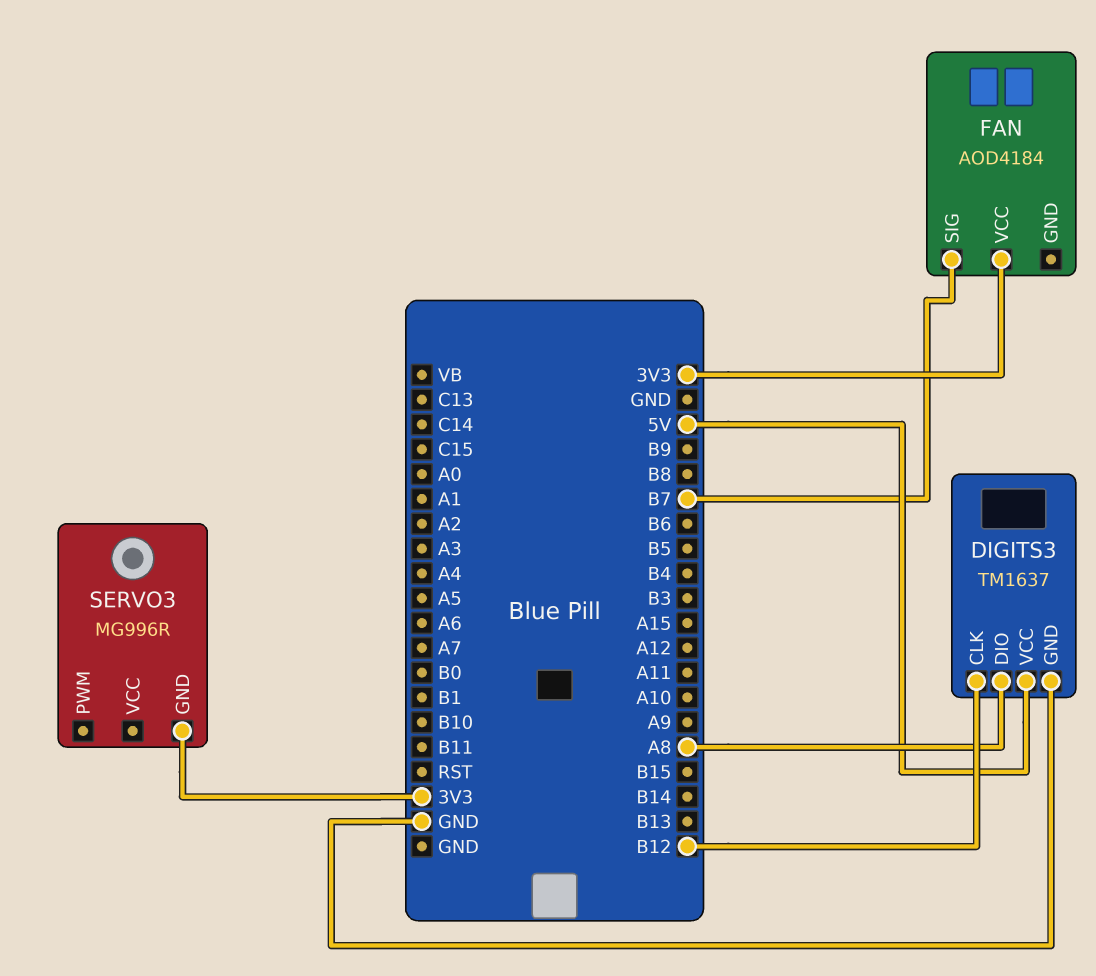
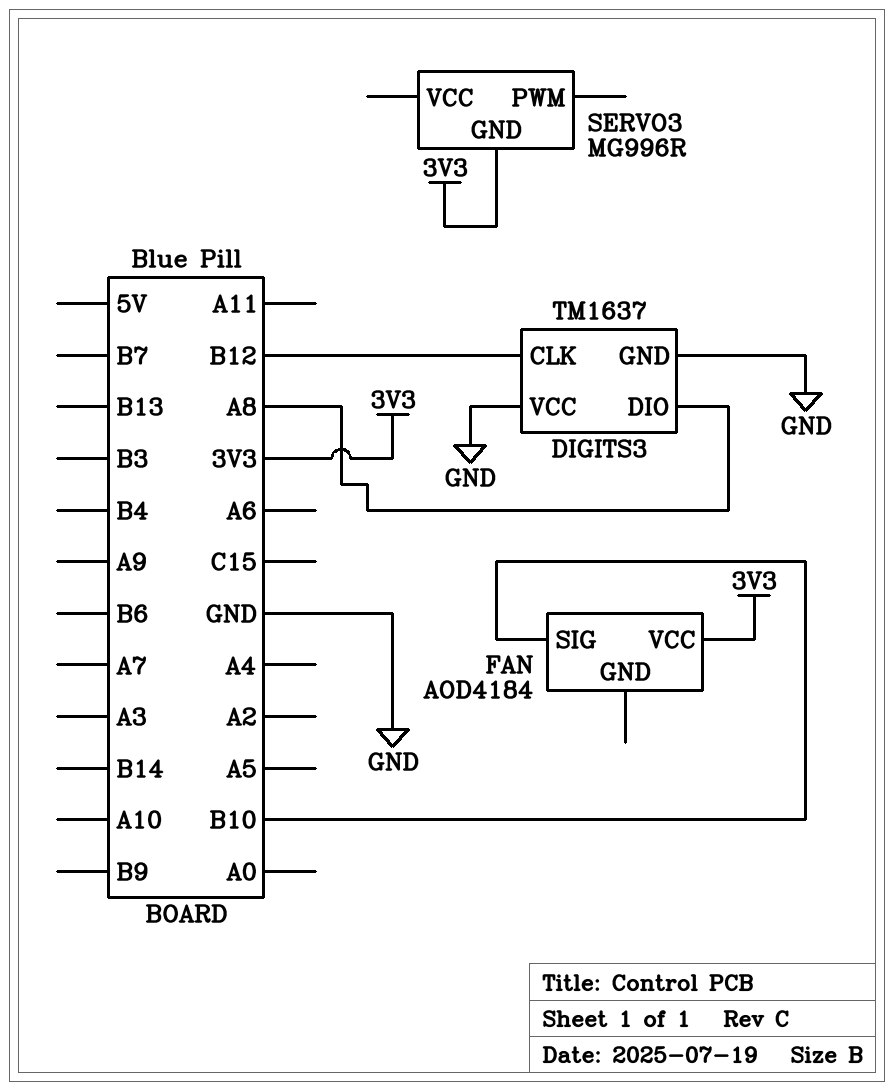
DIGITS3 pin VCC: 5V -> GND
FAN pin SIG: B7 -> B10

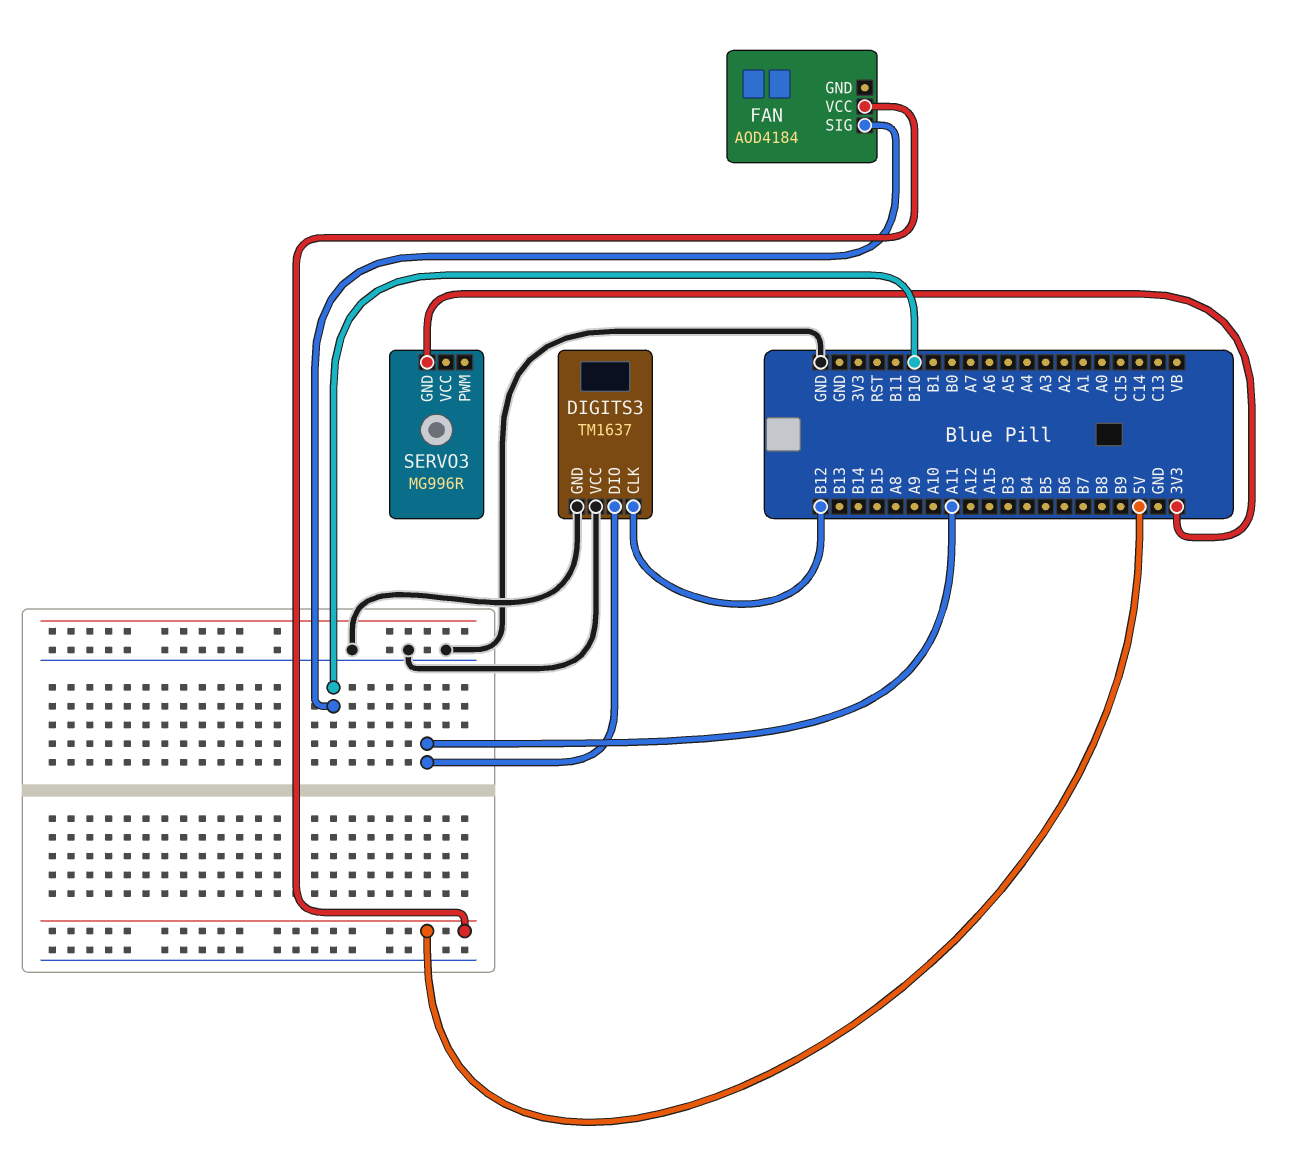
DIGITS3 pin DIO: A8 -> A11
FAN pin VCC: 3V3 -> 5V

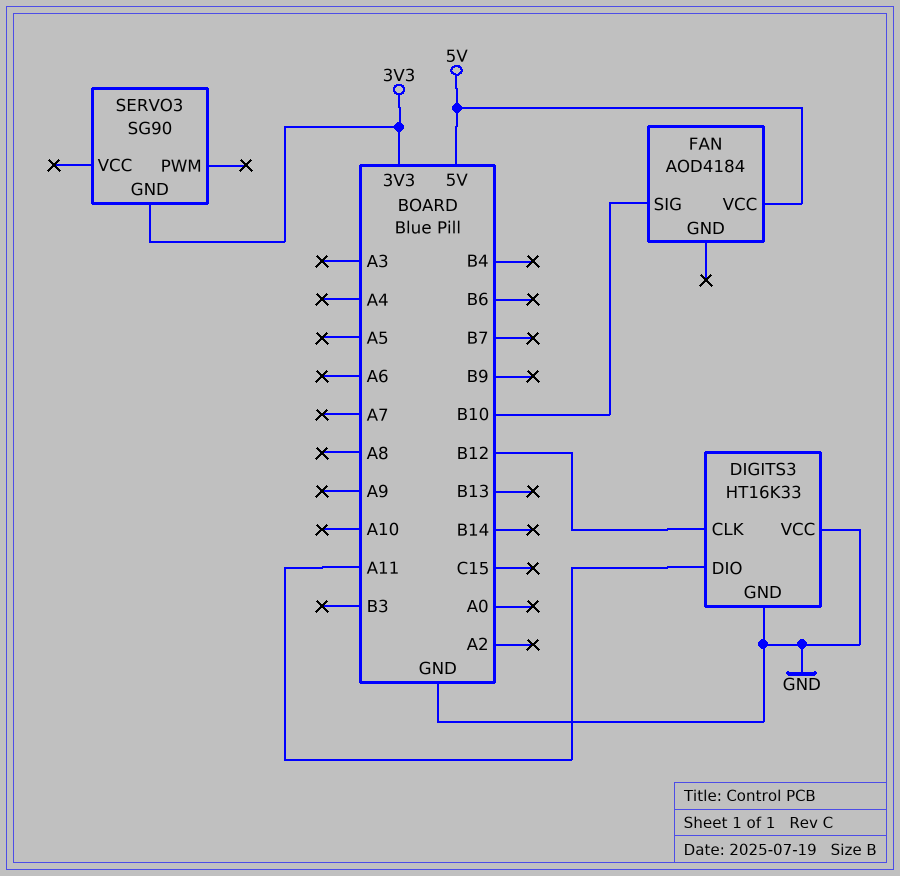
DIGITS3: TM1637 -> HT16K33
SERVO3: MG996R -> SG90

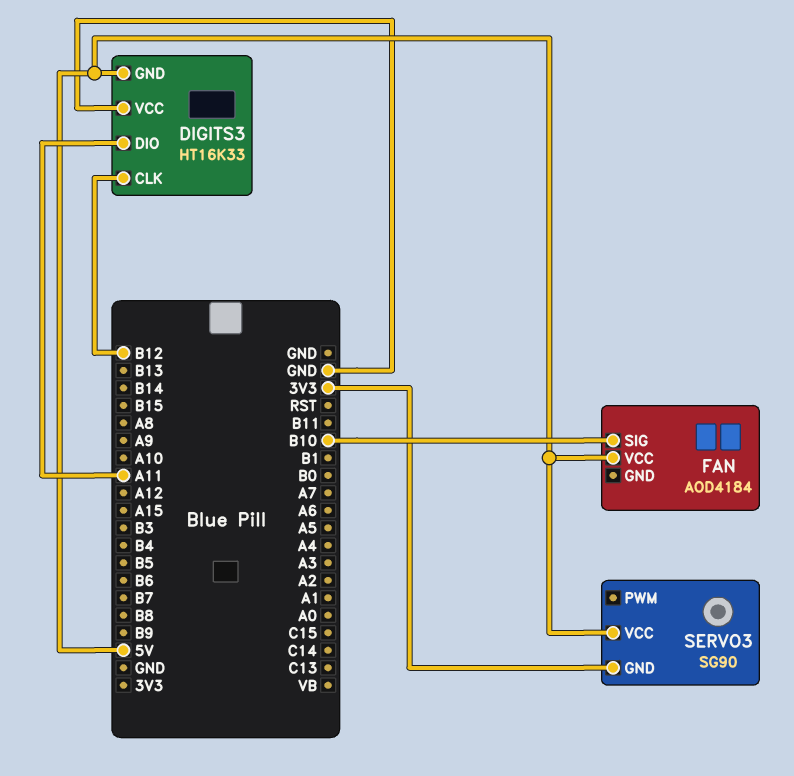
DIGITS3 pin GND: GND -> 5V
SERVO3 pin VCC: none -> 5V

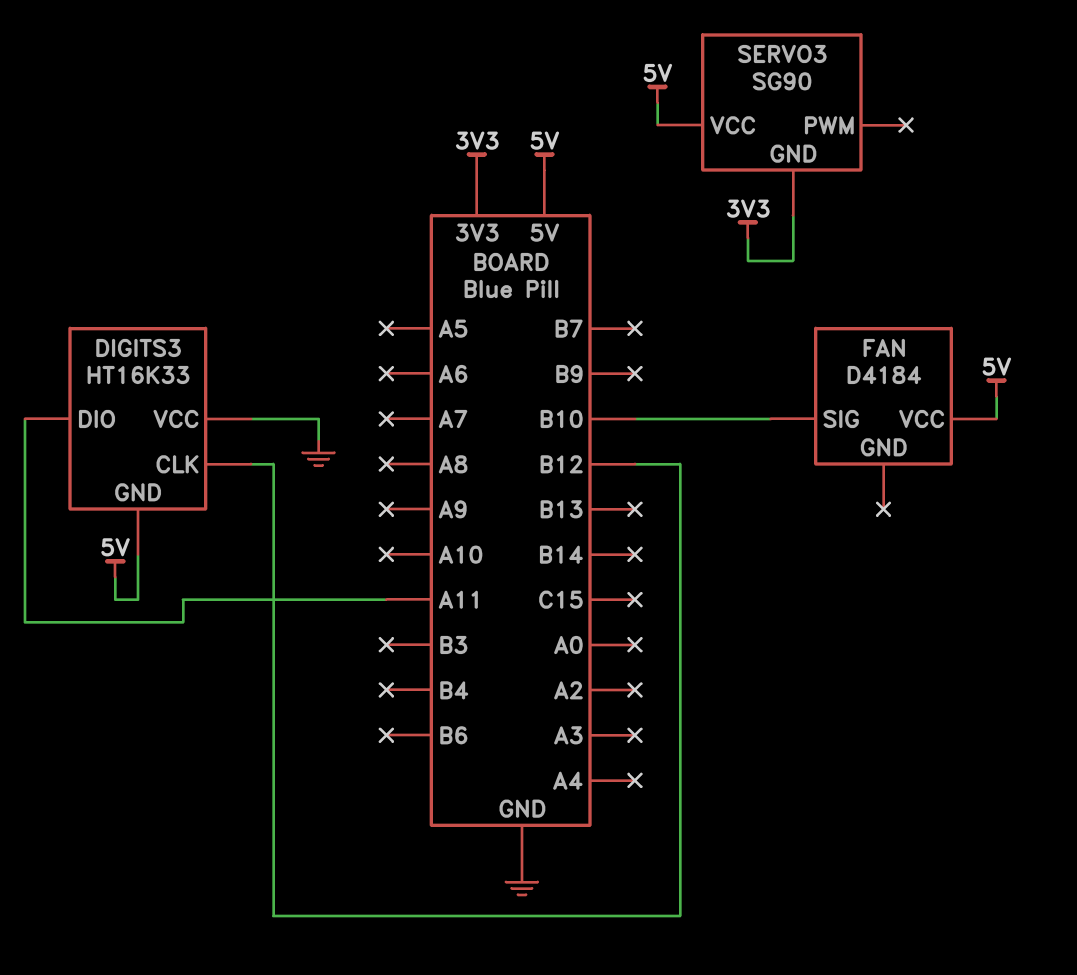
FAN: AOD4184 -> D4184

